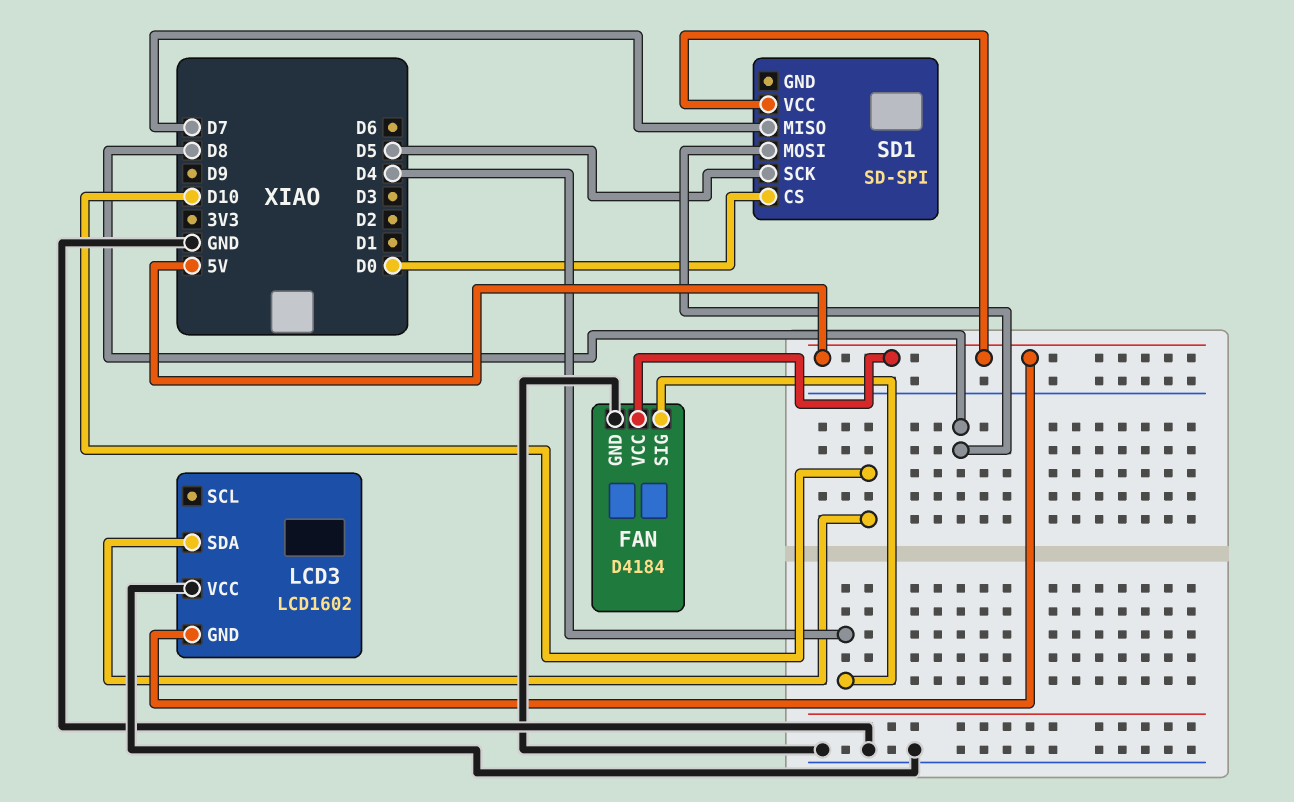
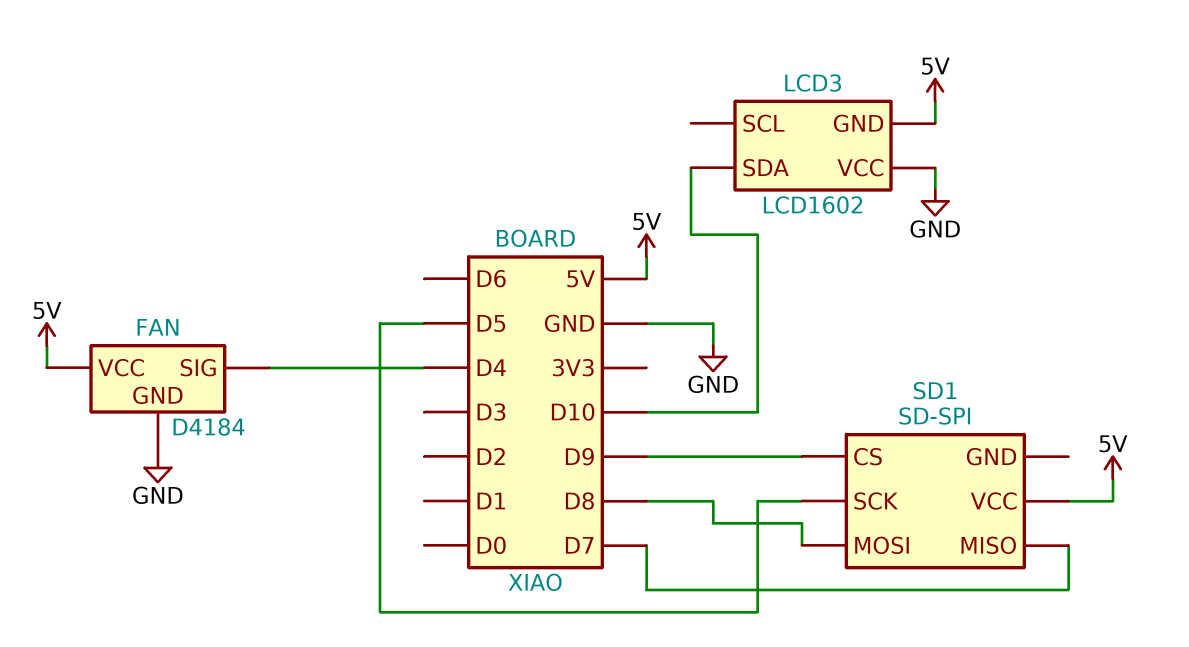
SD1 pin CS: D0 -> D9

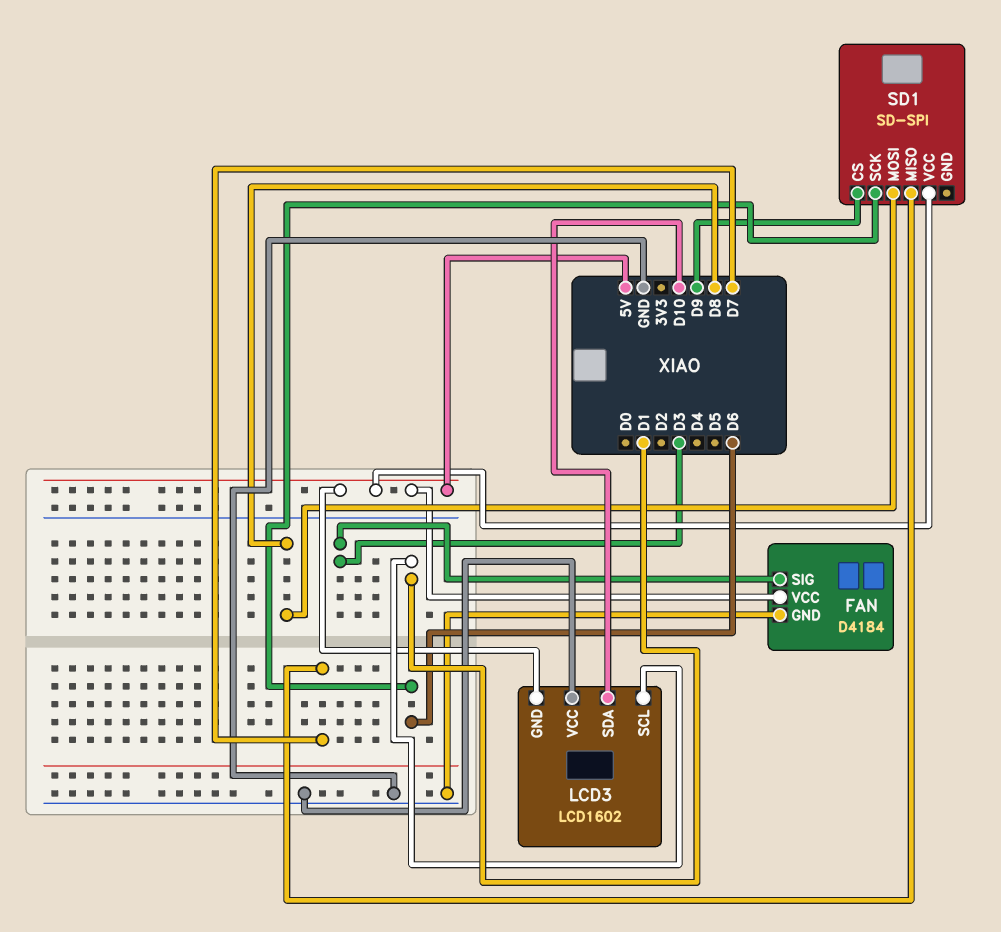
FAN pin SIG: D4 -> D3
LCD3 pin SCL: none -> D1
SD1 pin SCK: D5 -> D6

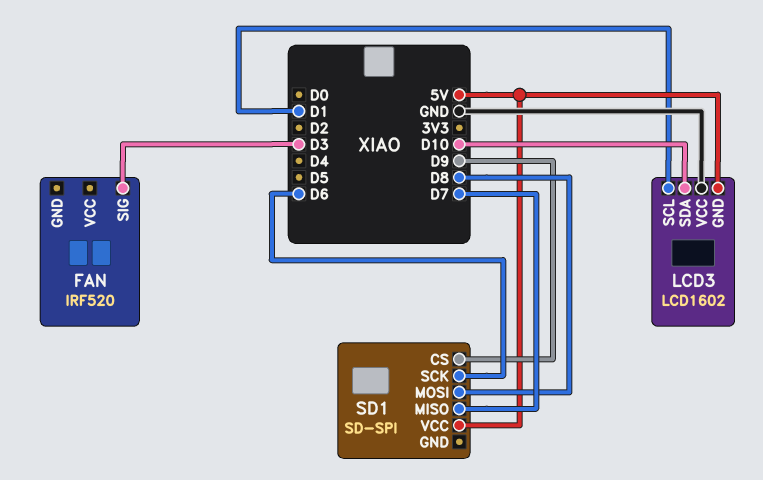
FAN: D4184 -> IRF520
FAN pin GND: GND -> none
FAN pin VCC: 5V -> none

